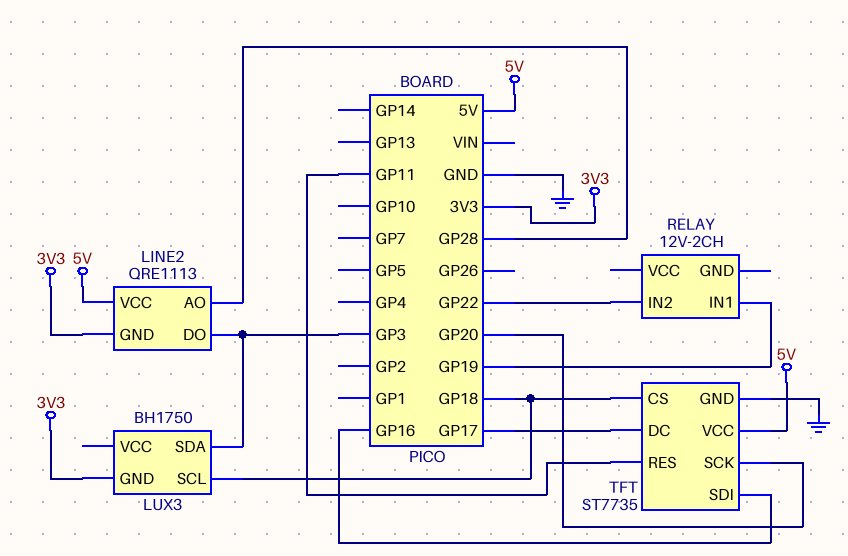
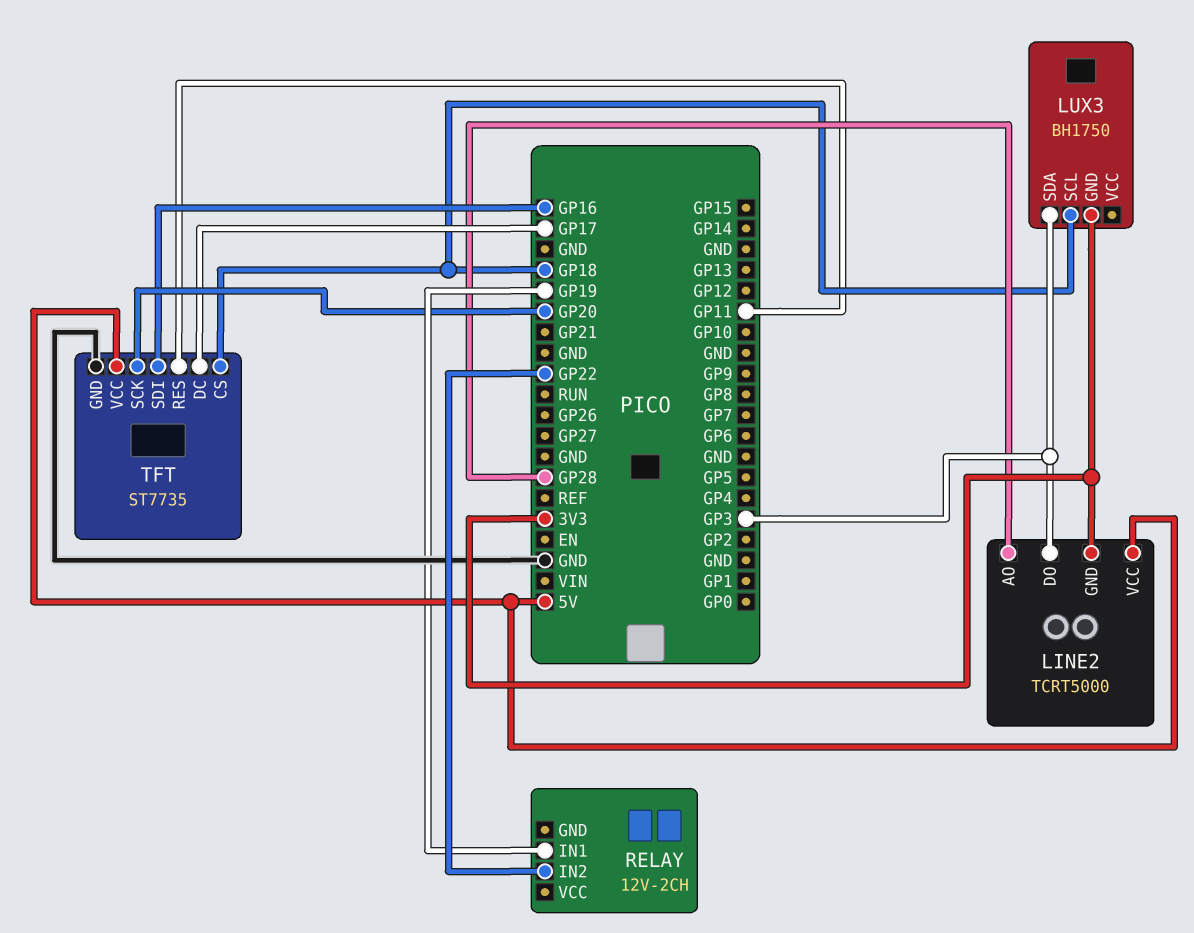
LINE2: QRE1113 -> TCRT5000

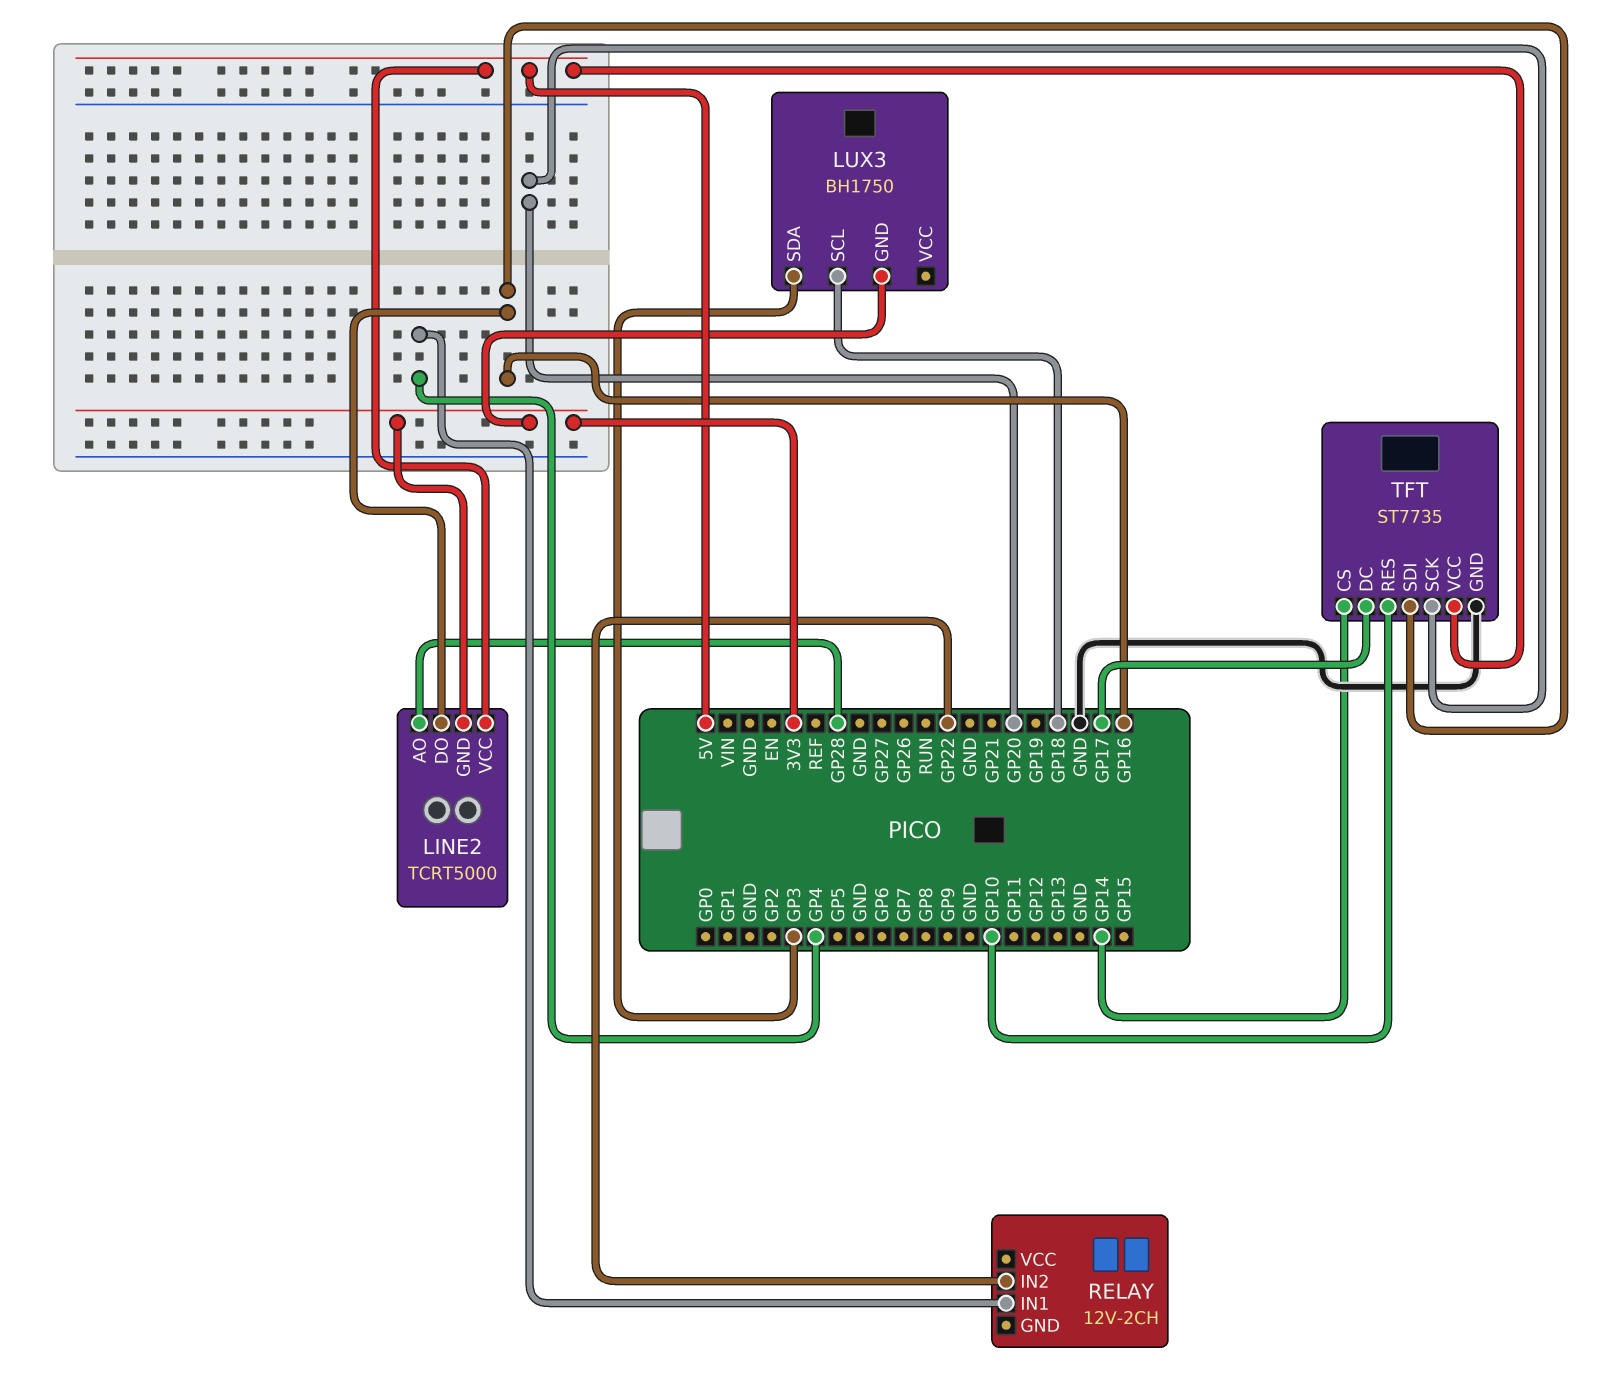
LINE2 pin DO: GP3 -> GP16
RELAY pin IN1: GP19 -> GP4
TFT pin CS: GP18 -> GP14
TFT pin RES: GP11 -> GP10

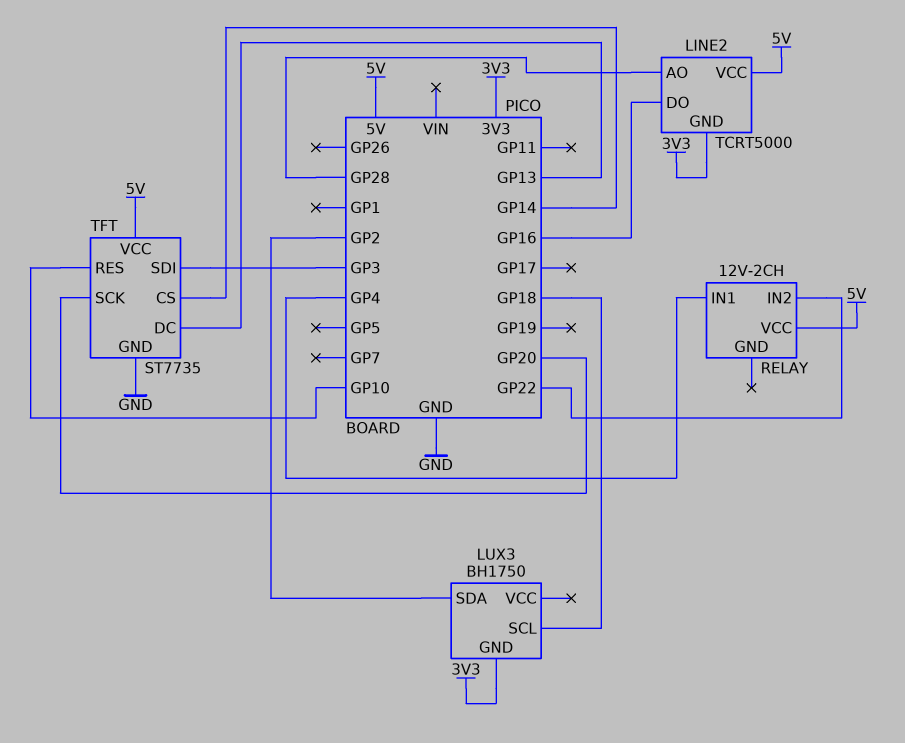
LUX3 pin SDA: GP3 -> GP2
RELAY pin VCC: none -> 5V
TFT pin DC: GP17 -> GP13
TFT pin SDI: GP16 -> GP3

